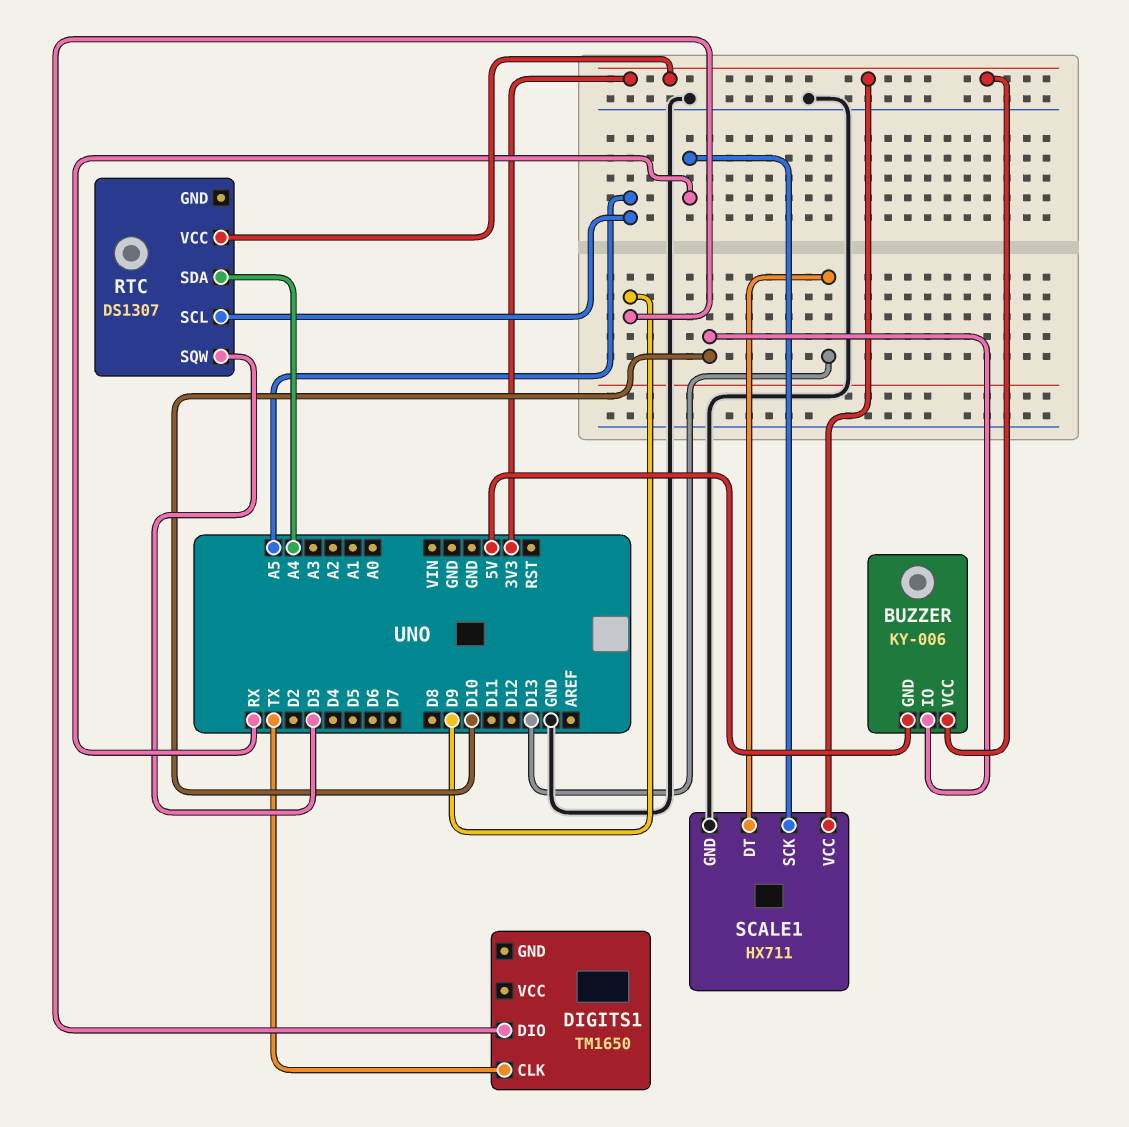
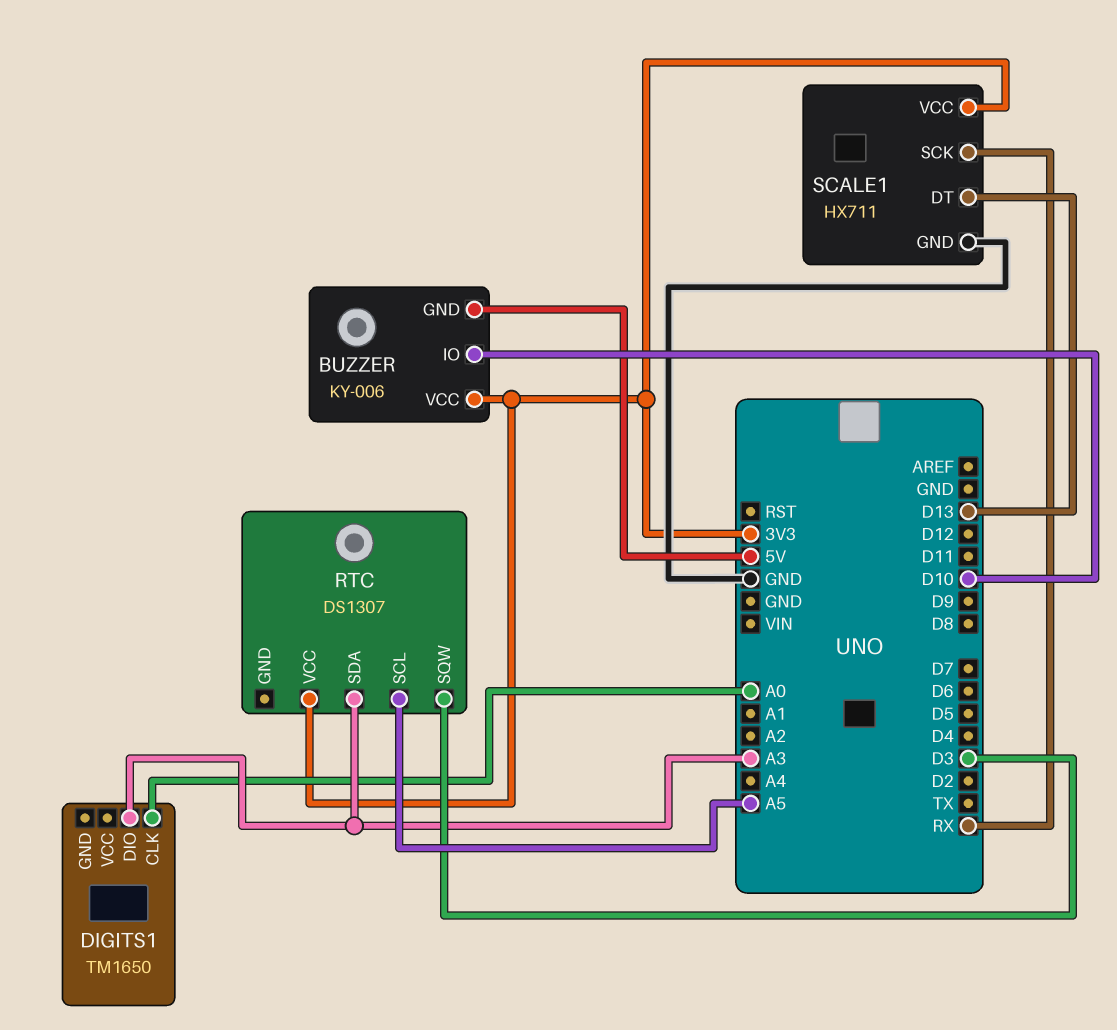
DIGITS1 pin CLK: TX -> A0
DIGITS1 pin DIO: D9 -> A3
RTC pin SDA: A4 -> A3

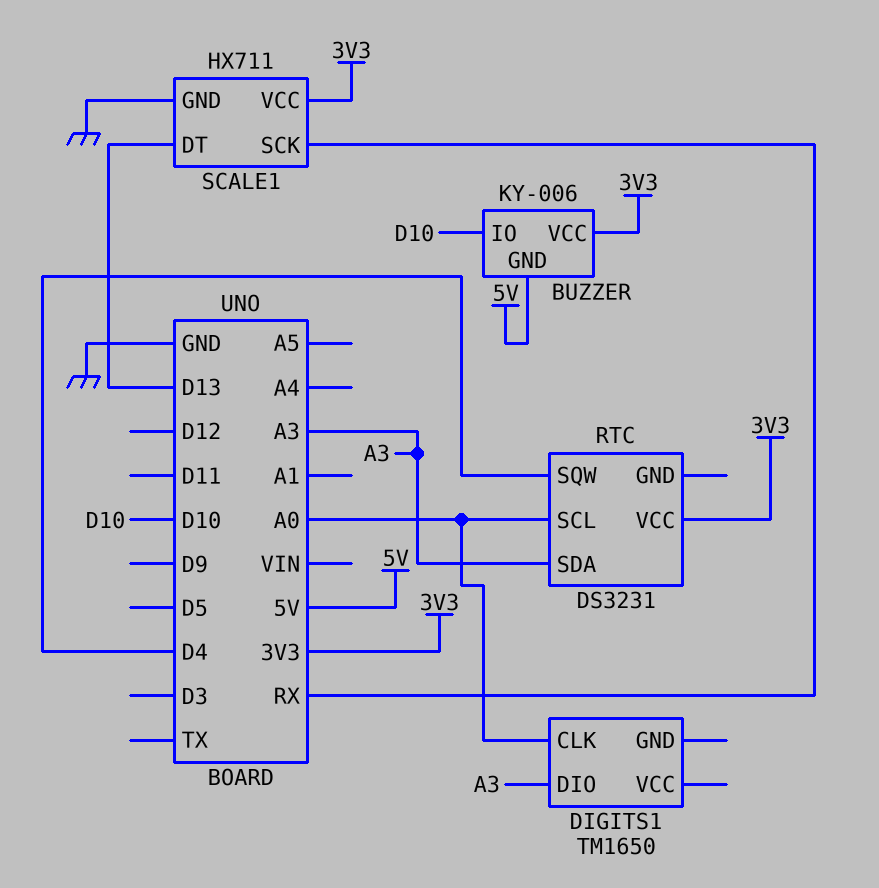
RTC: DS1307 -> DS3231
RTC pin SCL: A5 -> A0
RTC pin SQW: D3 -> D4

